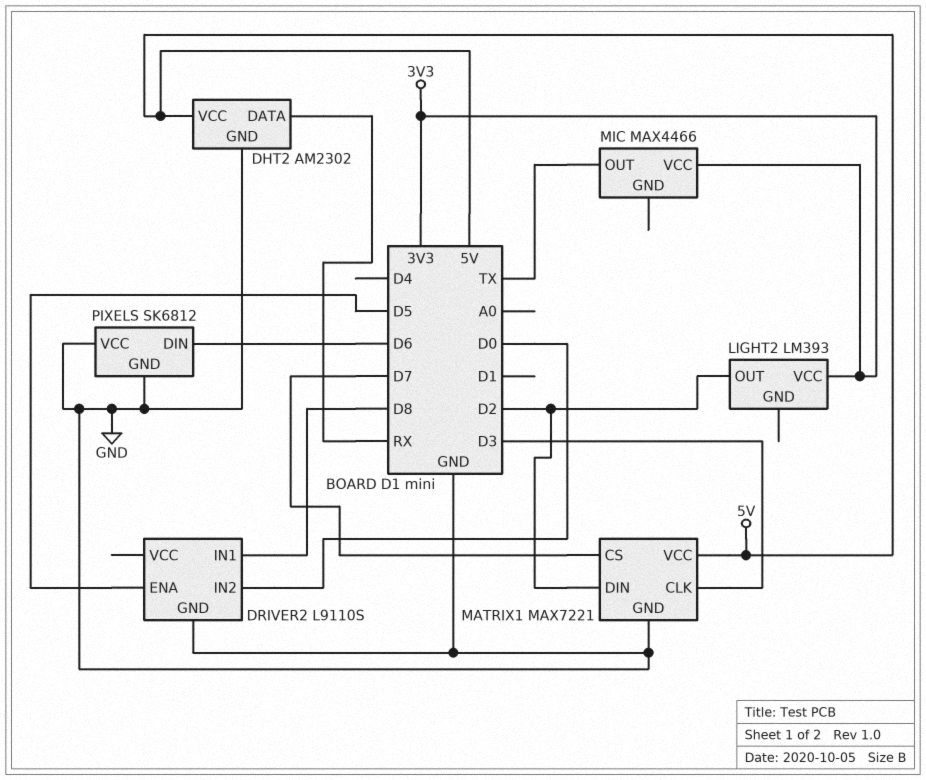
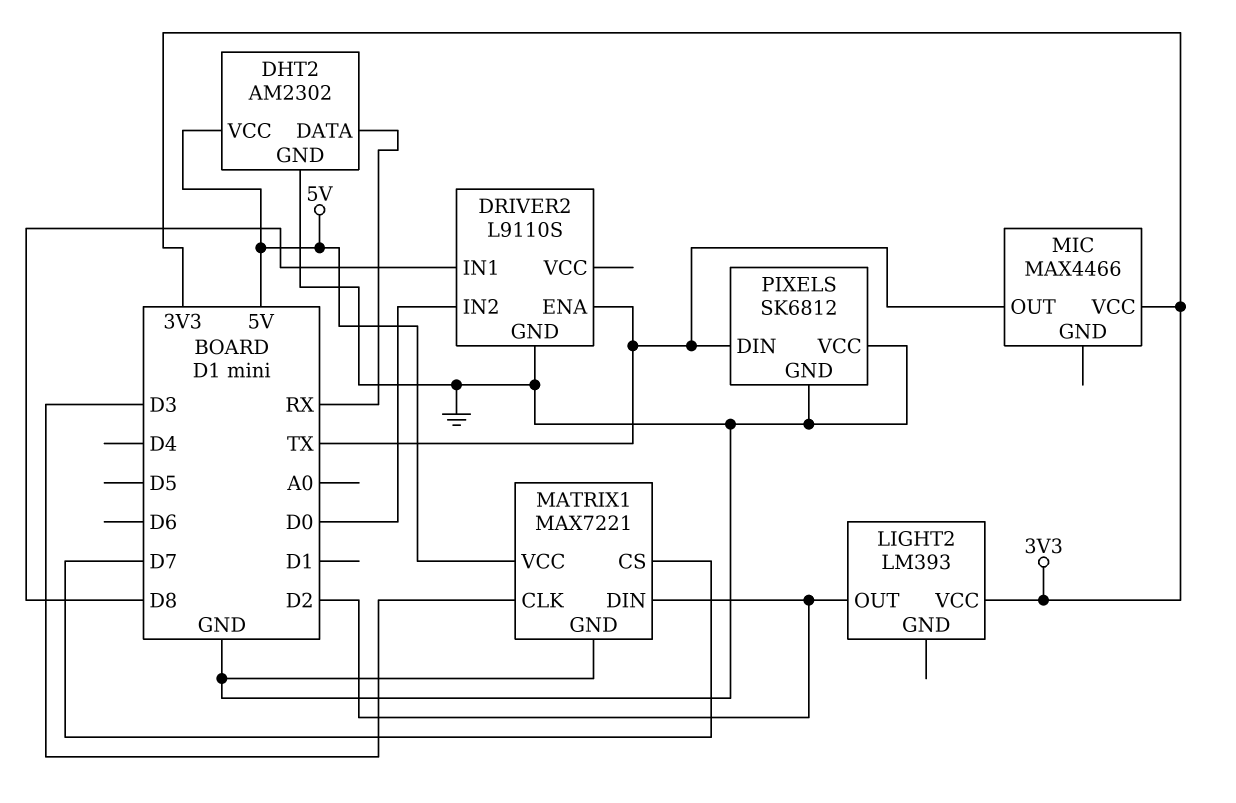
DRIVER2 pin ENA: D5 -> TX
PIXELS pin DIN: D6 -> TX

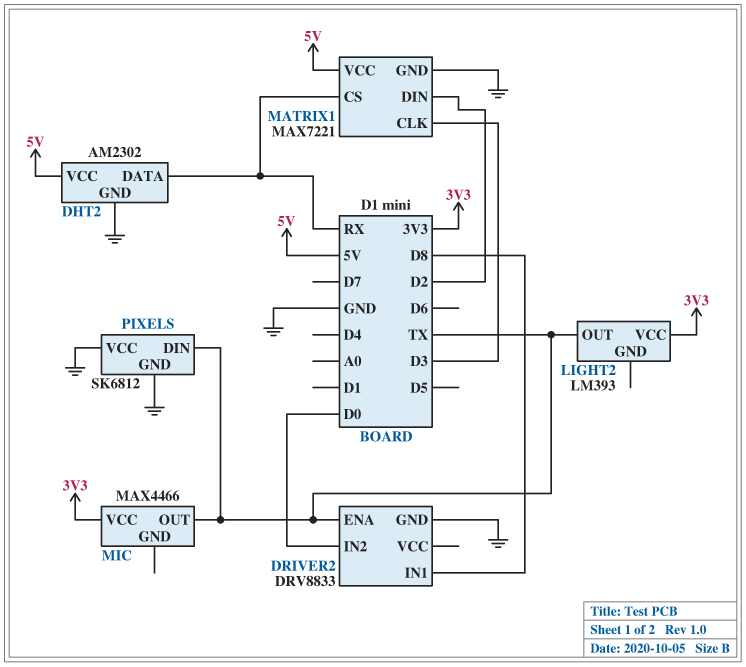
DRIVER2: L9110S -> DRV8833
LIGHT2 pin OUT: D2 -> TX
MATRIX1 pin CS: D7 -> RX

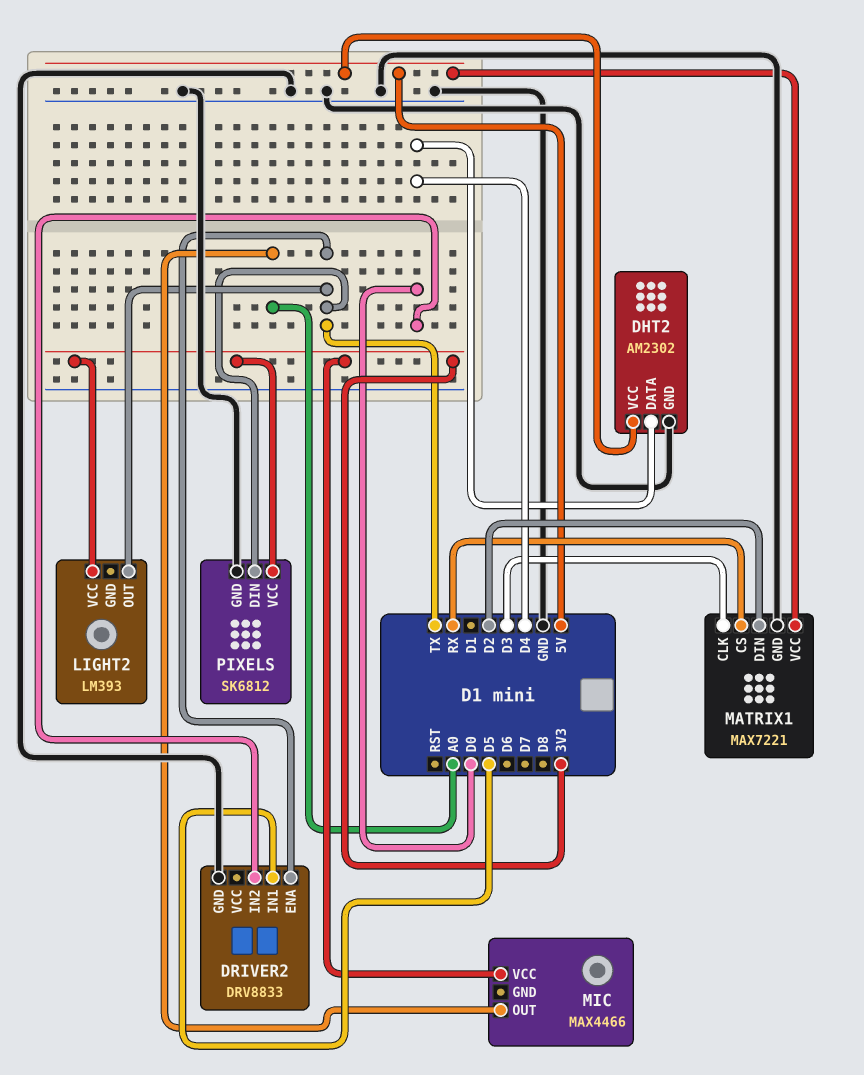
DHT2 pin DATA: RX -> D4
DRIVER2 pin IN1: D8 -> D5
MIC pin OUT: TX -> A0
PIXELS pin VCC: GND -> 3V3

